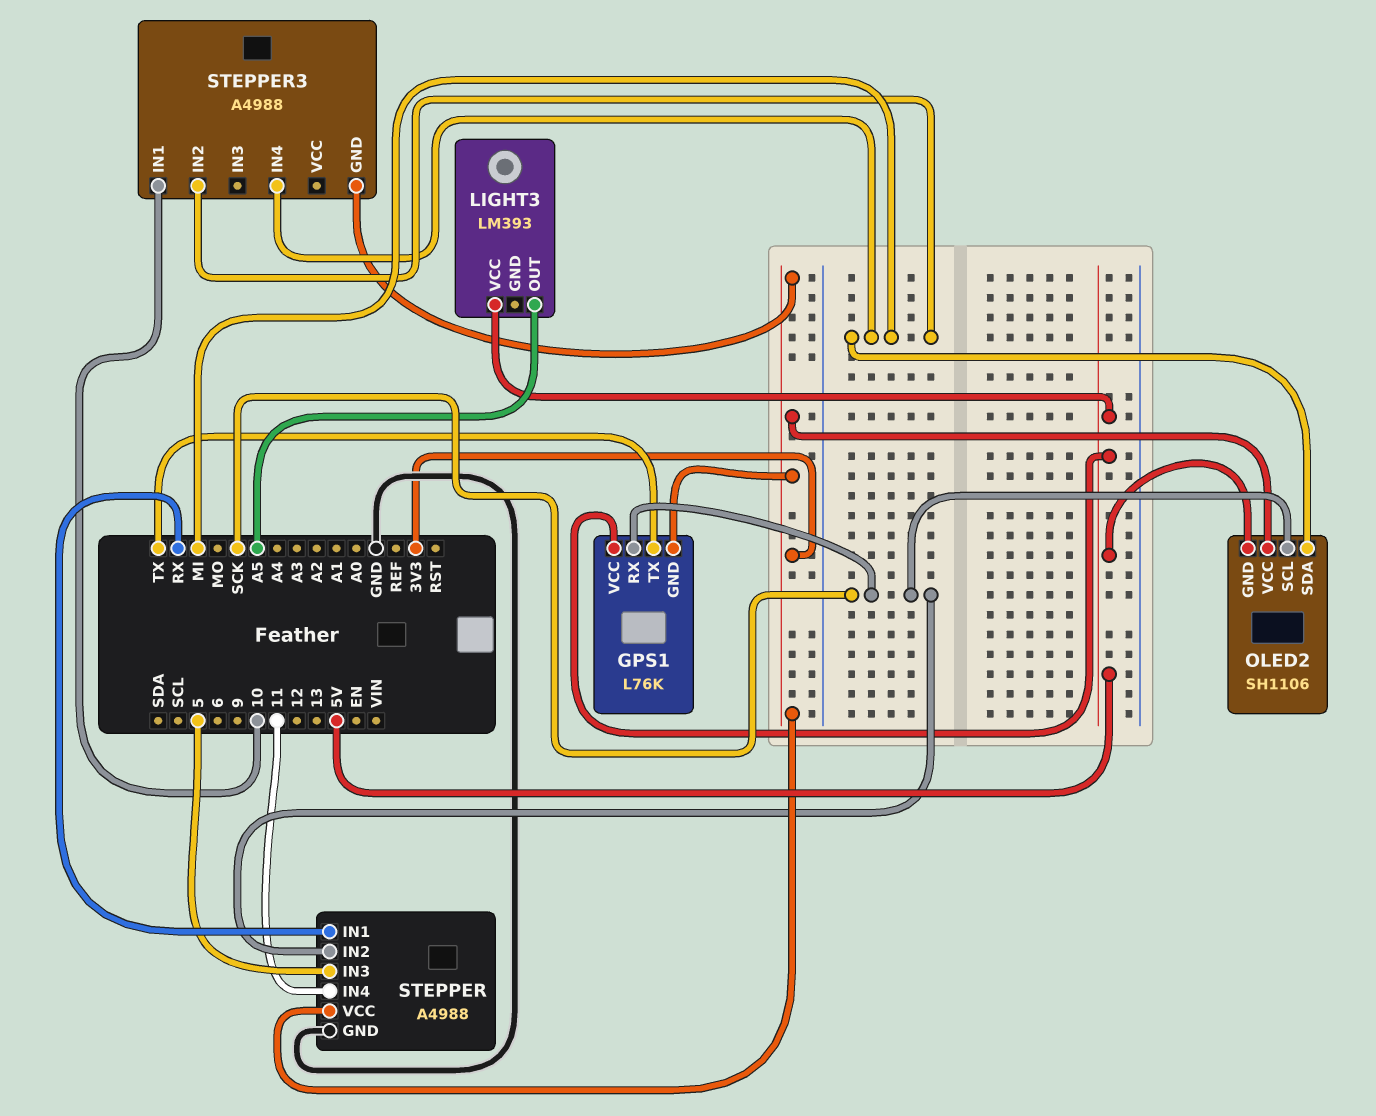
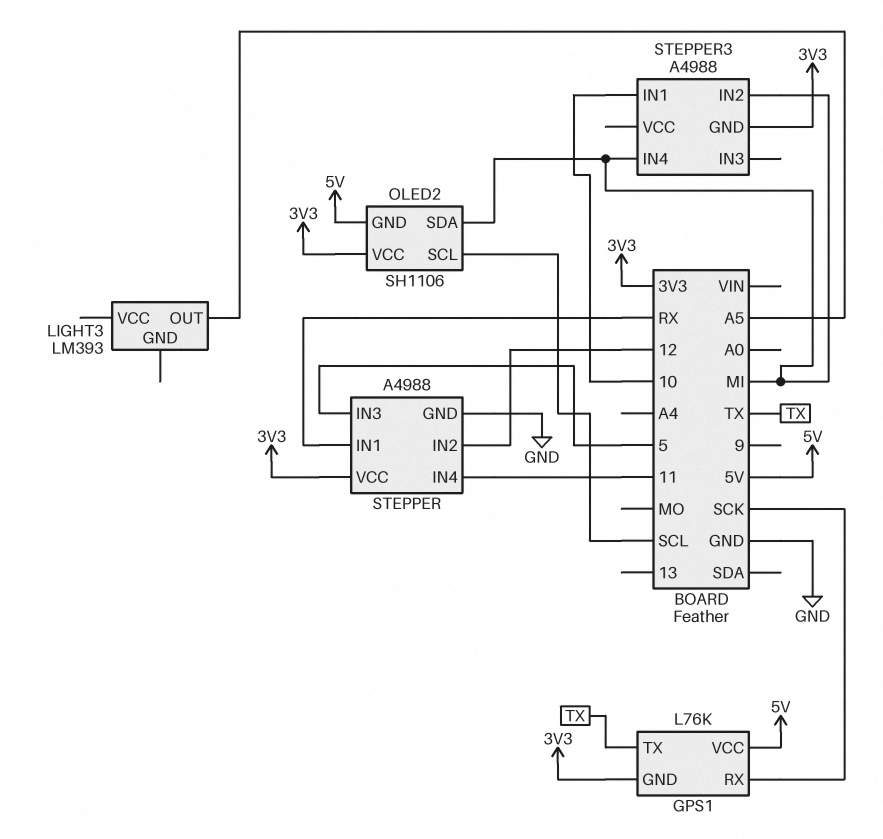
LIGHT3 pin VCC: 5V -> none
OLED2 pin SCL: SCK -> SCL
STEPPER pin IN2: SCK -> 12

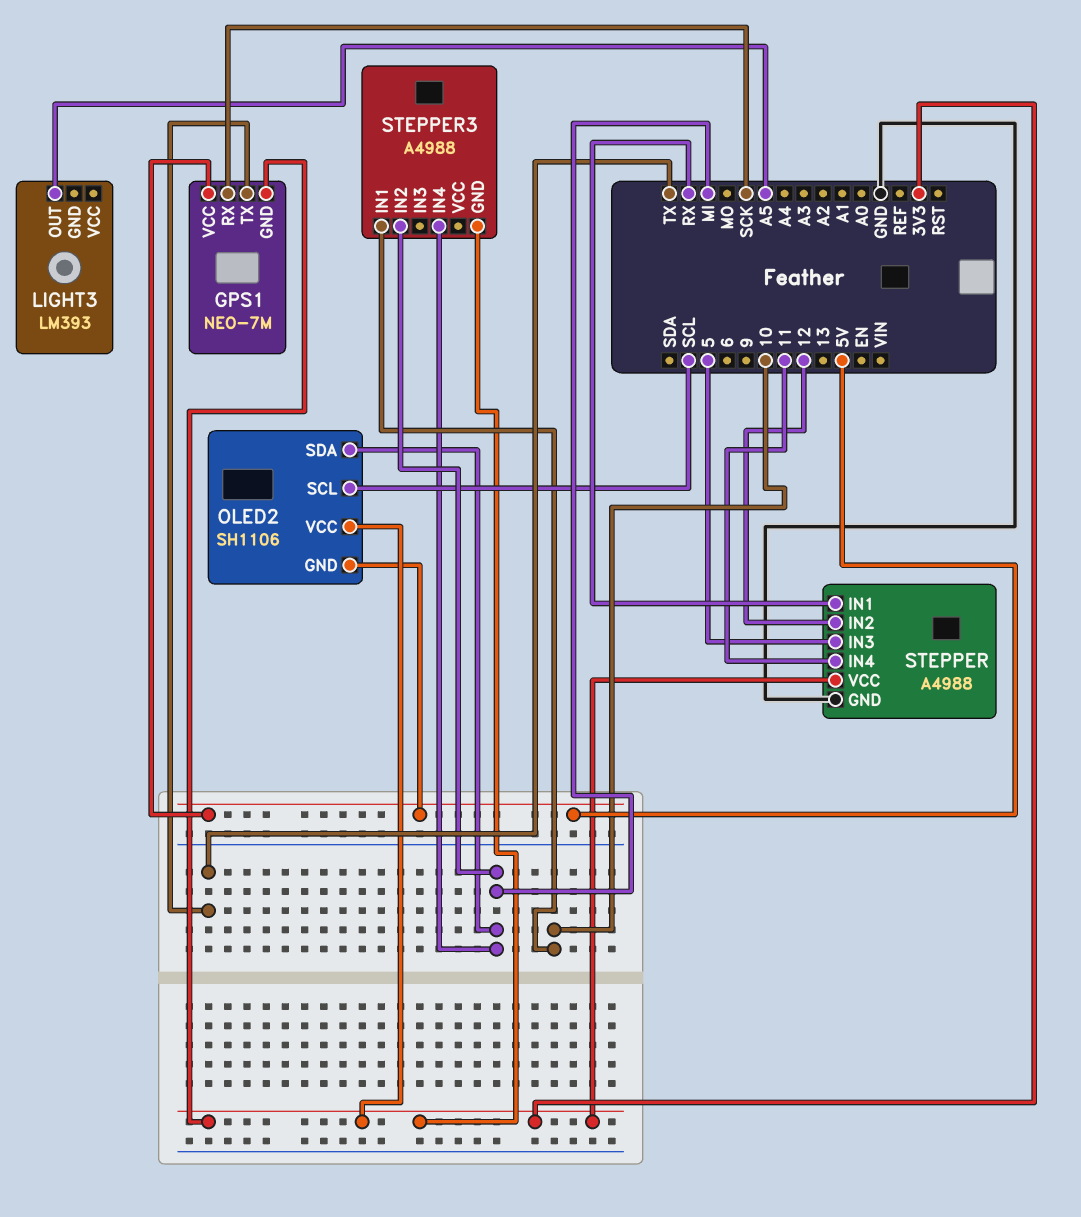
GPS1: L76K -> NEO-7M

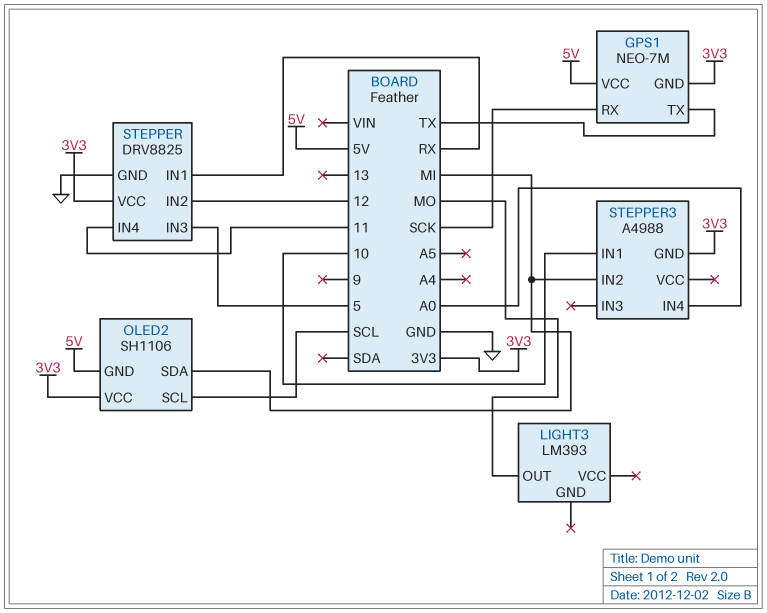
LIGHT3 pin OUT: A5 -> MO
STEPPER: A4988 -> DRV8825
STEPPER3 pin IN4: MI -> A0

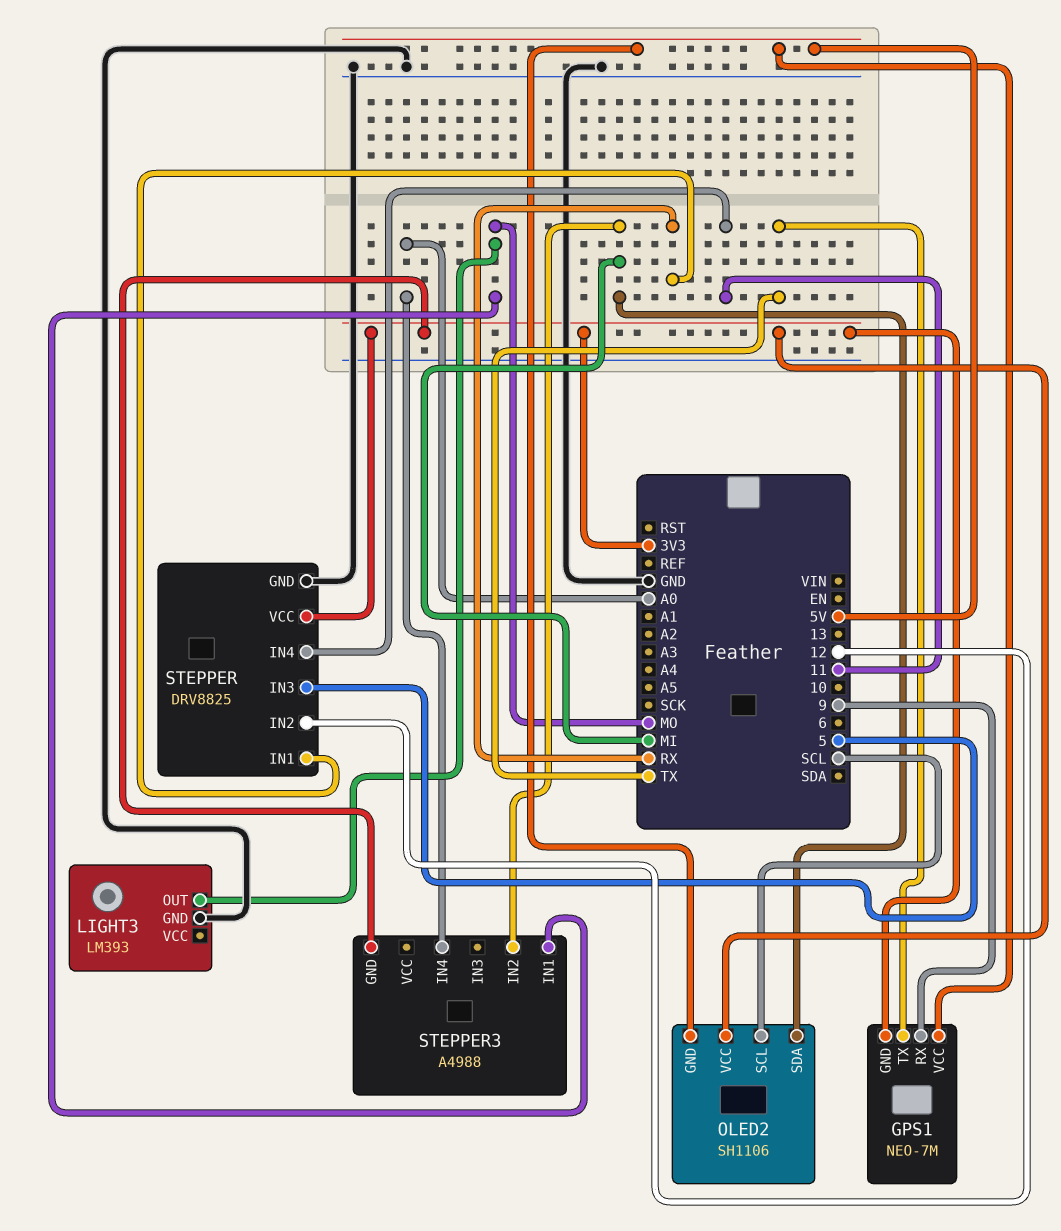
GPS1 pin RX: SCK -> 9
LIGHT3 pin GND: none -> GND
STEPPER3 pin IN1: 10 -> MO

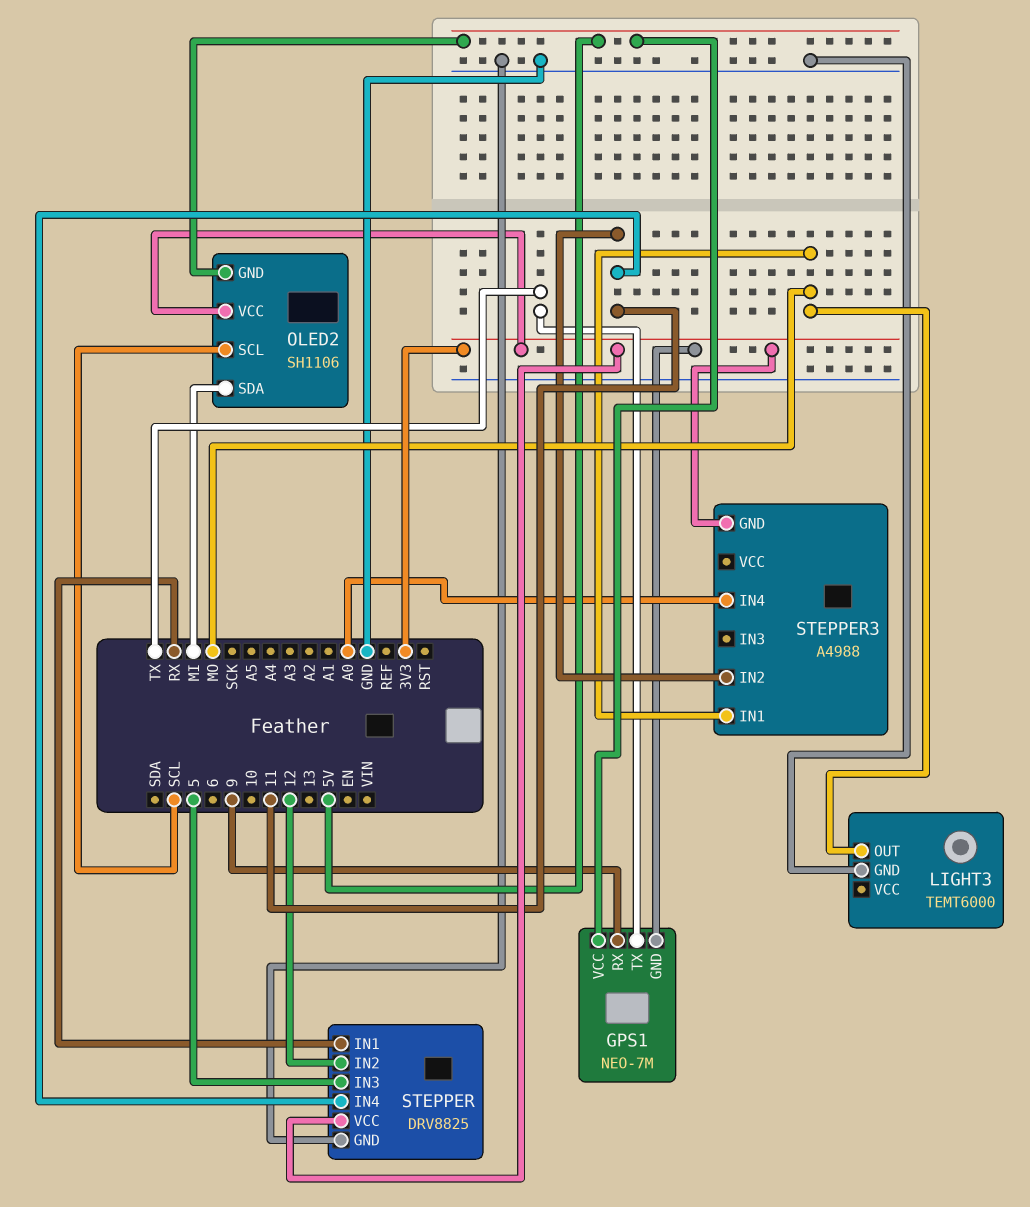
LIGHT3: LM393 -> TEMT6000
STEPPER3 pin IN2: MI -> 11

